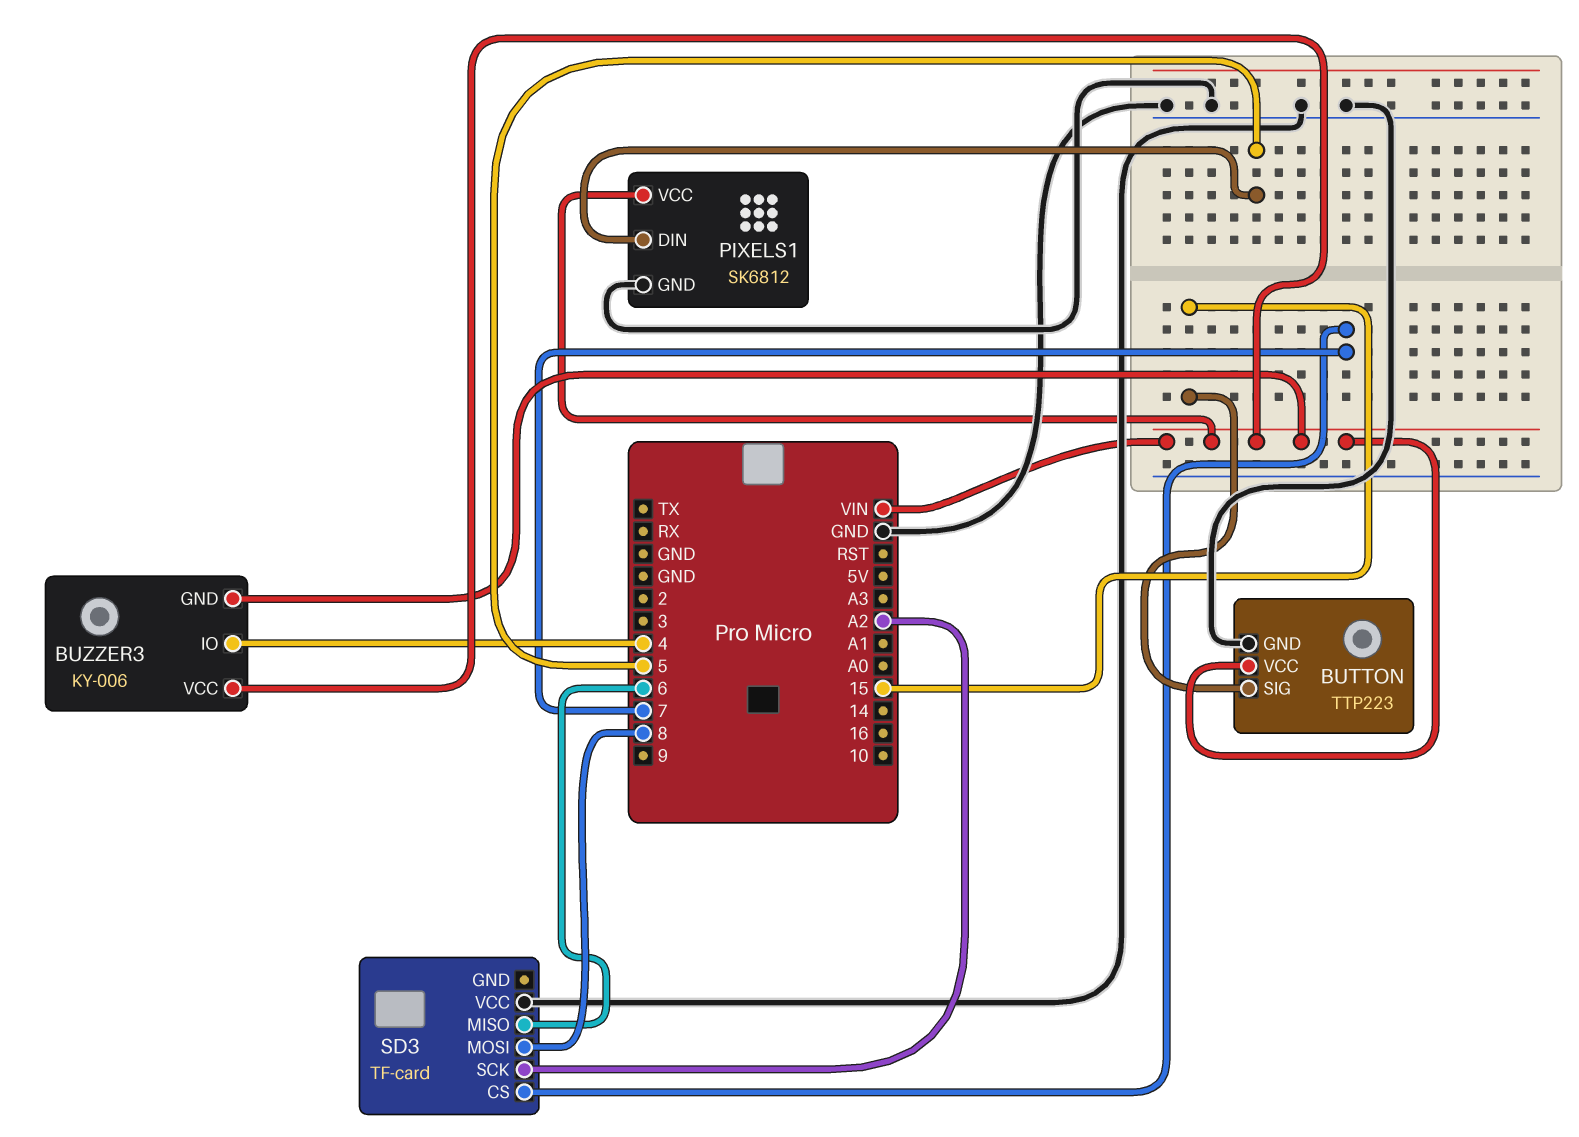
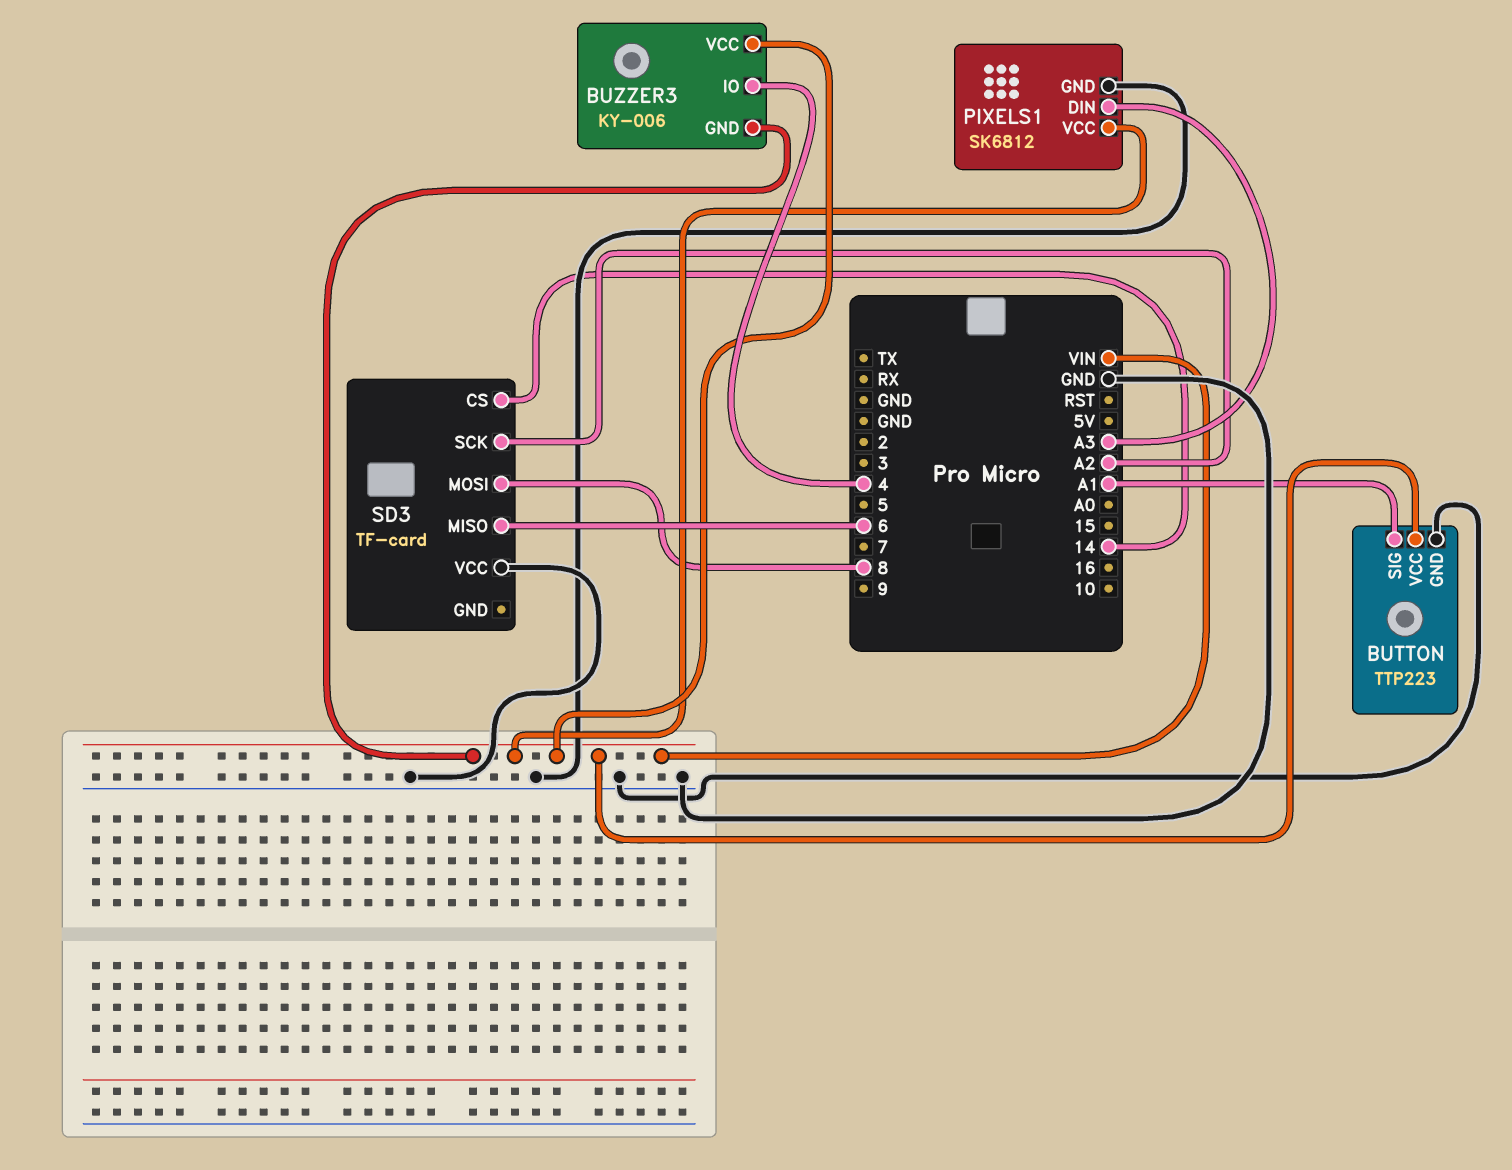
BUTTON pin SIG: 15 -> A1
PIXELS1 pin DIN: 5 -> A3
SD3 pin CS: 7 -> 14

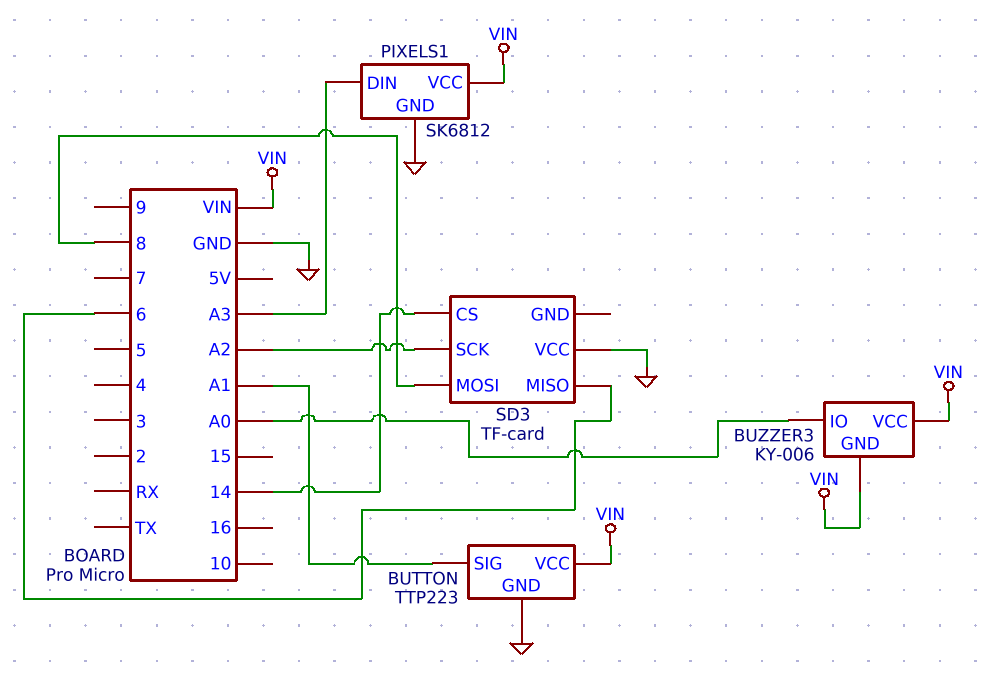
BUZZER3 pin IO: 4 -> A0

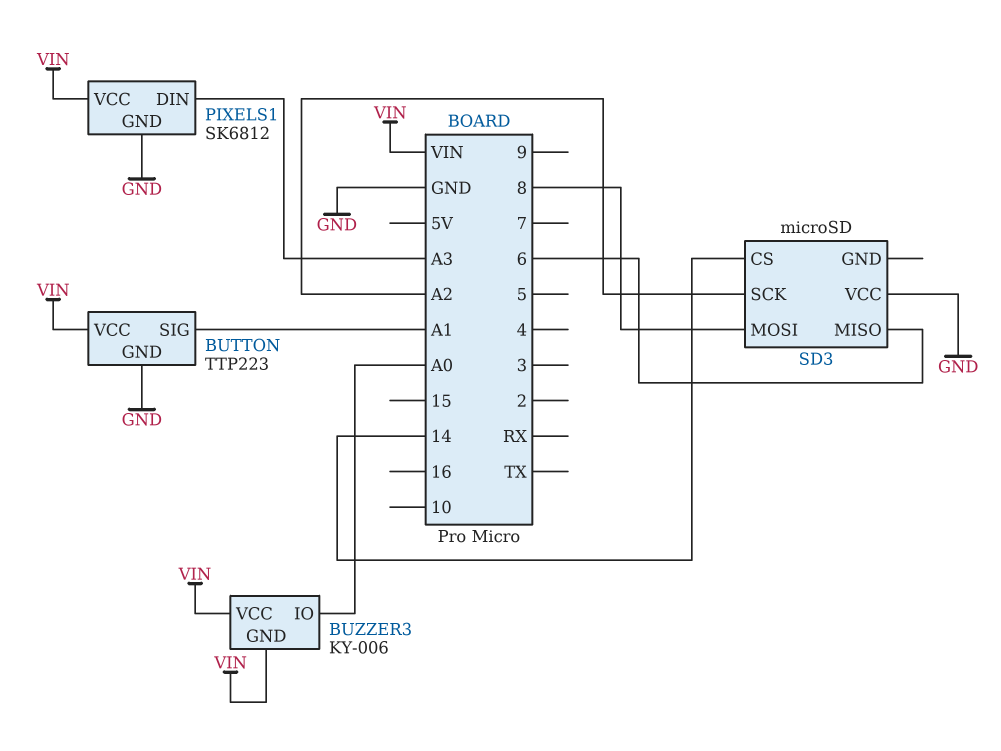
SD3: TF-card -> microSD

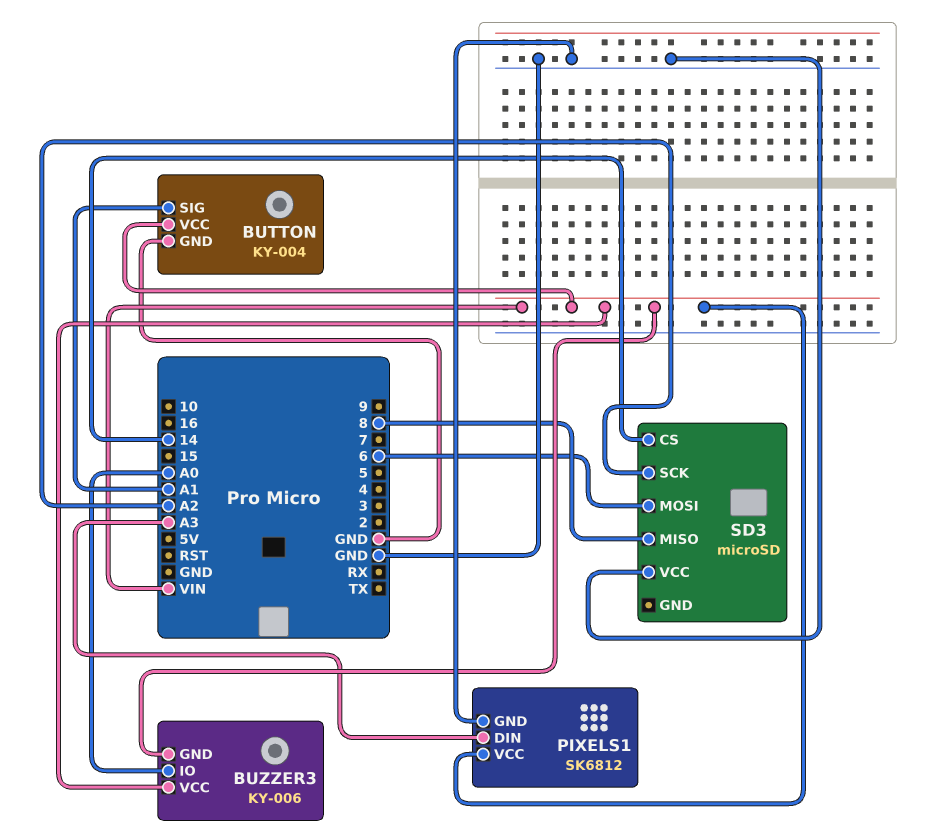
BUTTON: TTP223 -> KY-004
SD3 pin MISO: 6 -> 8
SD3 pin MOSI: 8 -> 6

